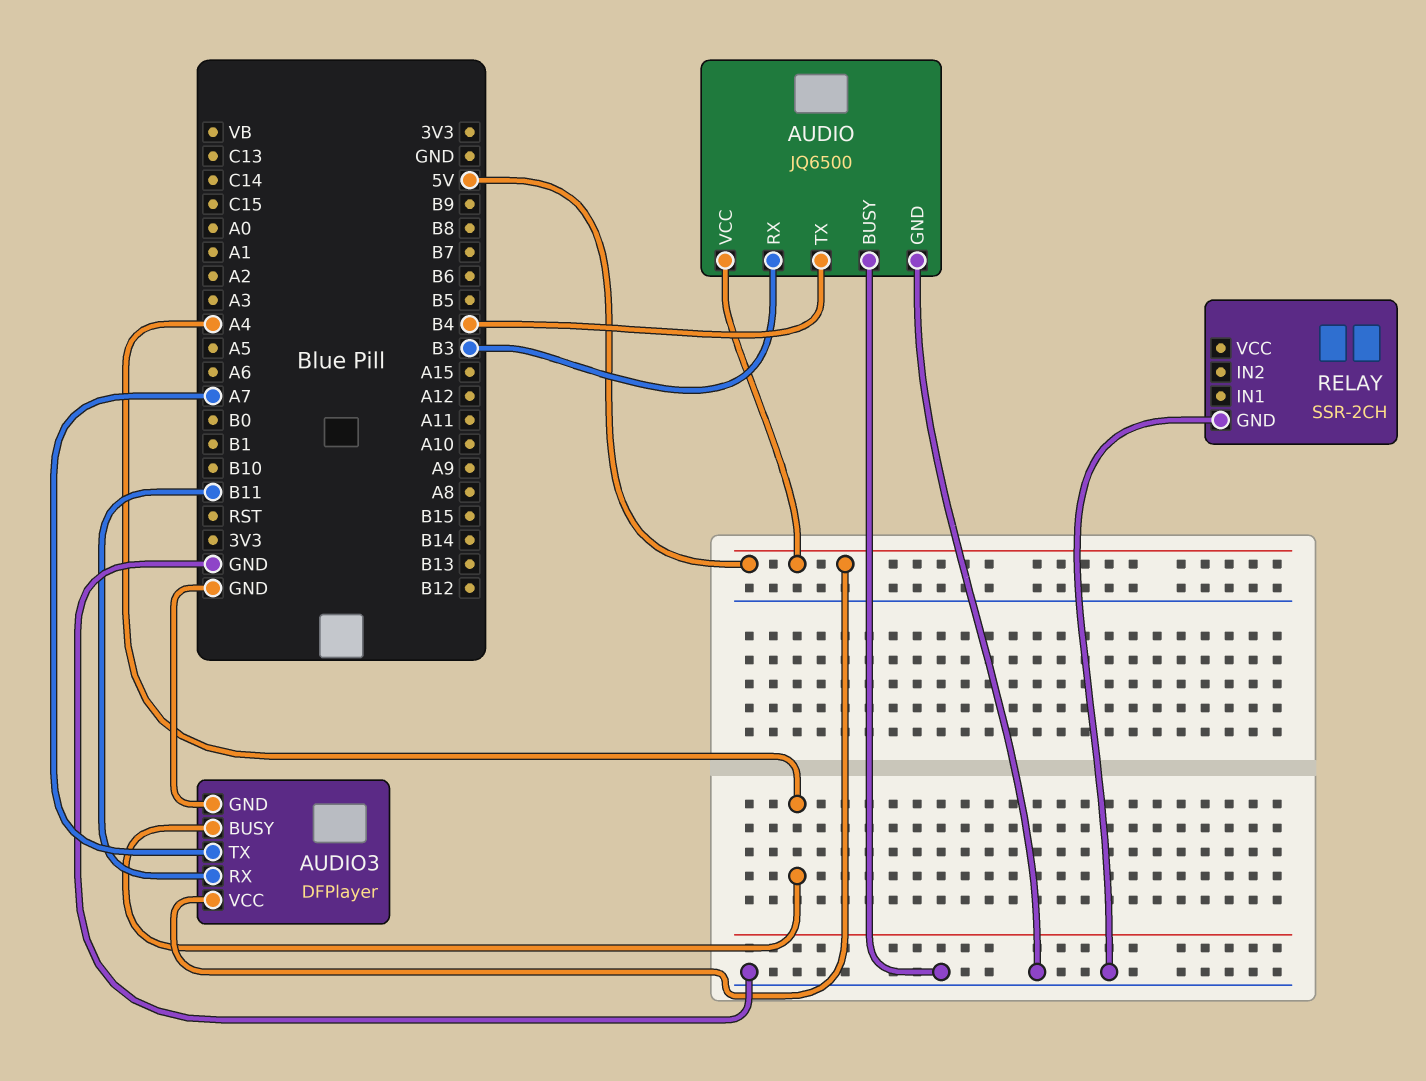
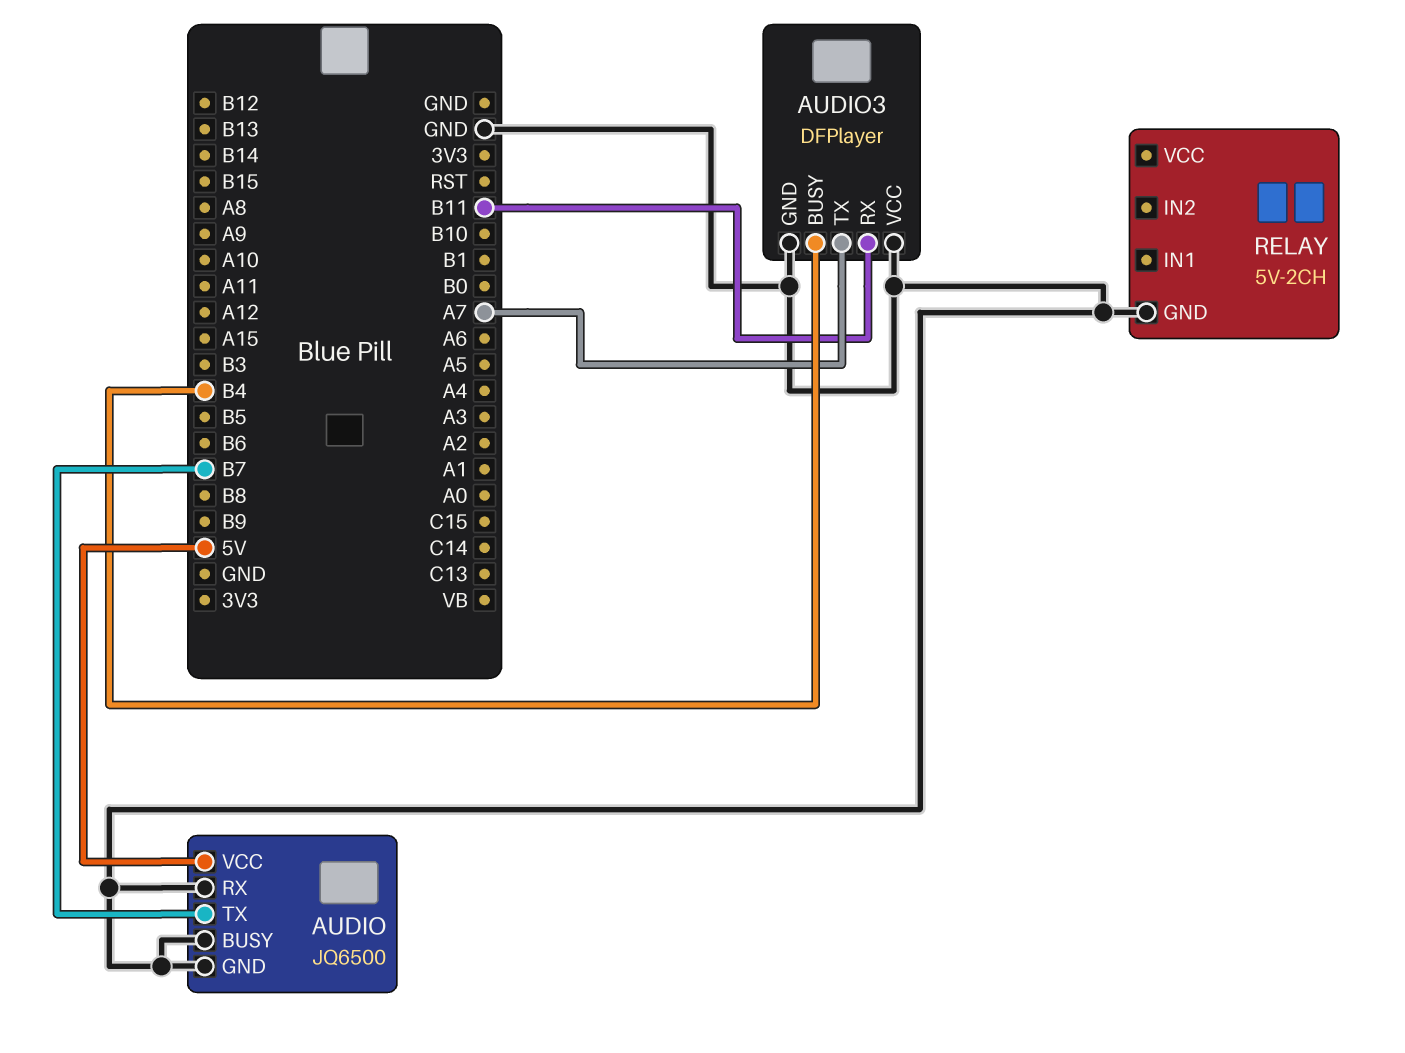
AUDIO pin RX: B3 -> GND
AUDIO pin TX: B4 -> B7
AUDIO3 pin BUSY: A4 -> B4
AUDIO3 pin VCC: 5V -> GND
RELAY: SSR-2CH -> 5V-2CH

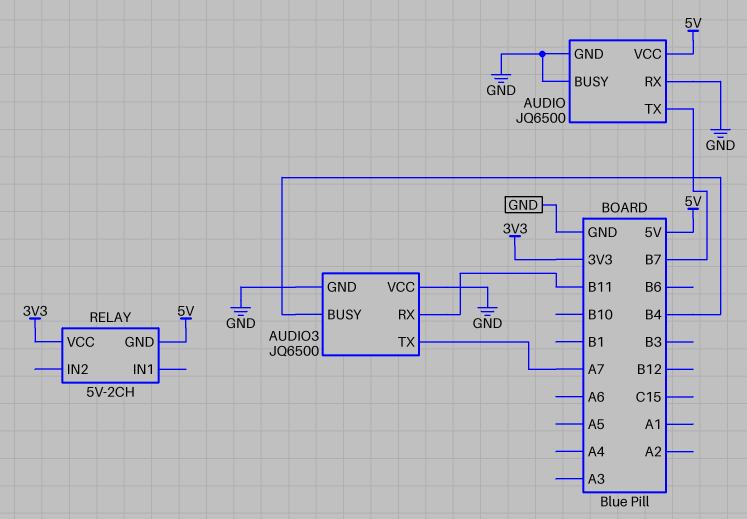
AUDIO3: DFPlayer -> JQ6500
RELAY pin GND: GND -> 5V
RELAY pin VCC: none -> 3V3

